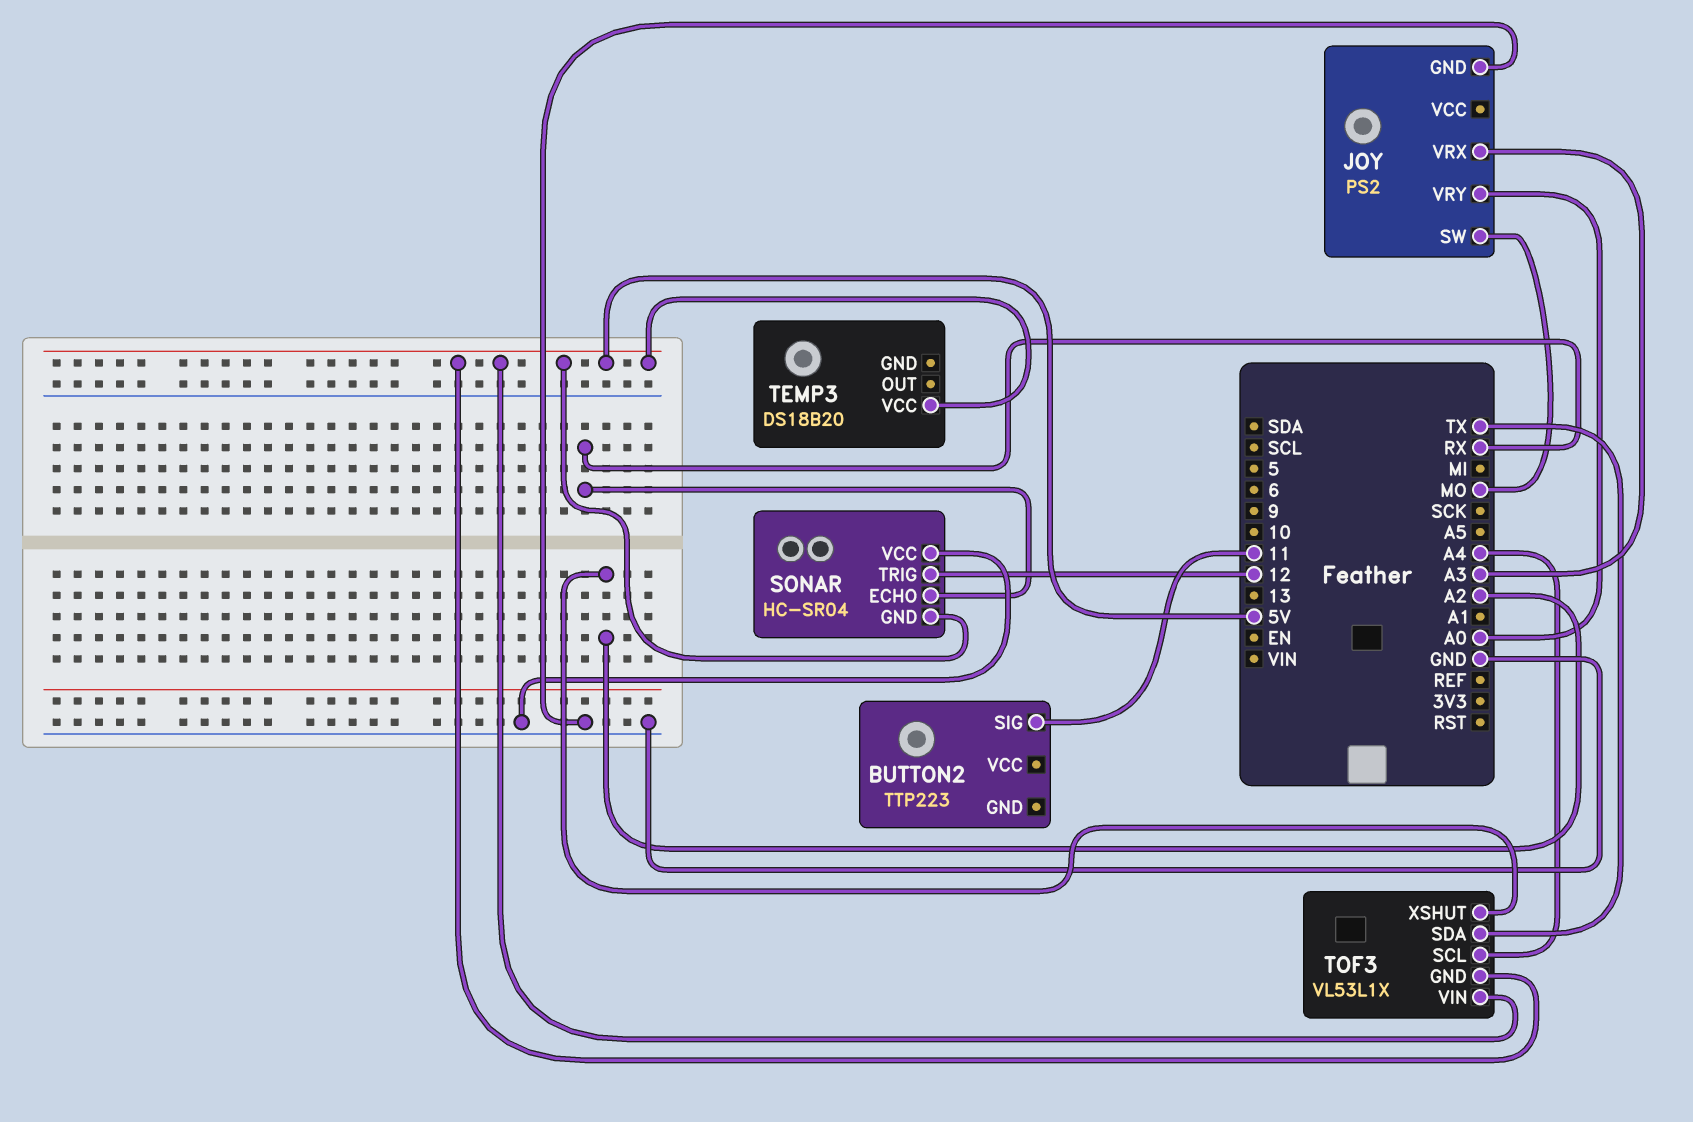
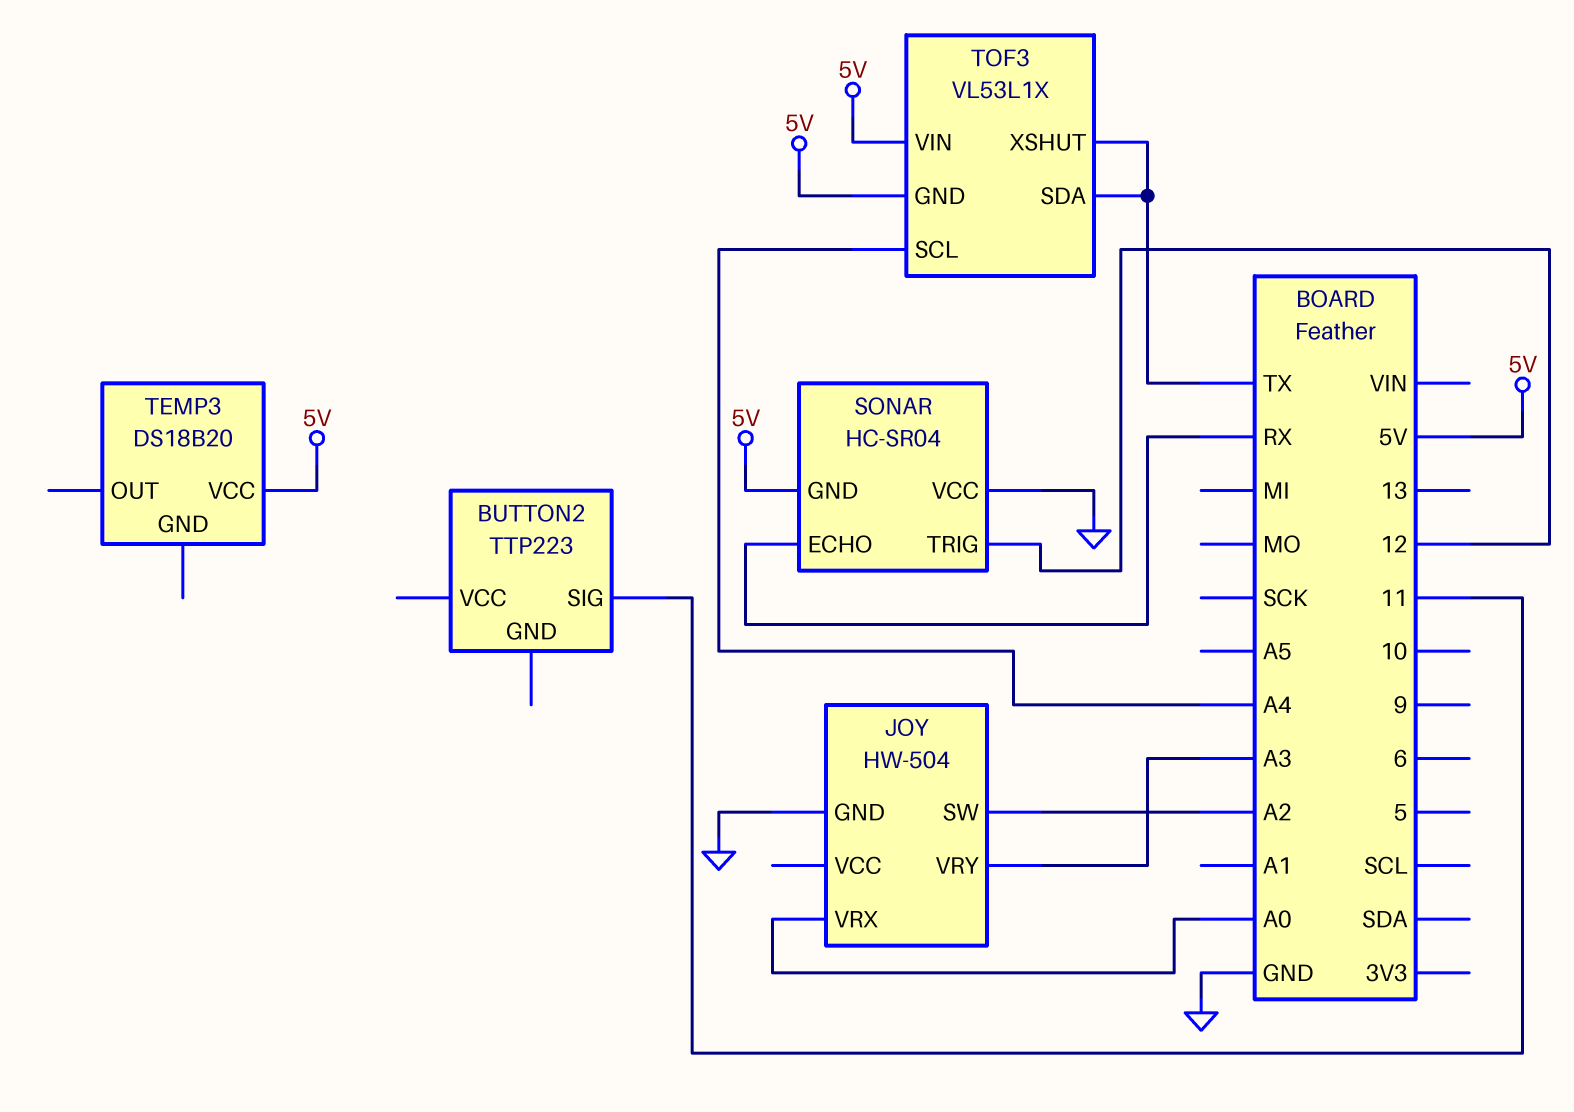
JOY: PS2 -> HW-504
JOY pin SW: MO -> A2
JOY pin VRX: A3 -> A0
JOY pin VRY: A0 -> A3
TOF3 pin XSHUT: A2 -> TX

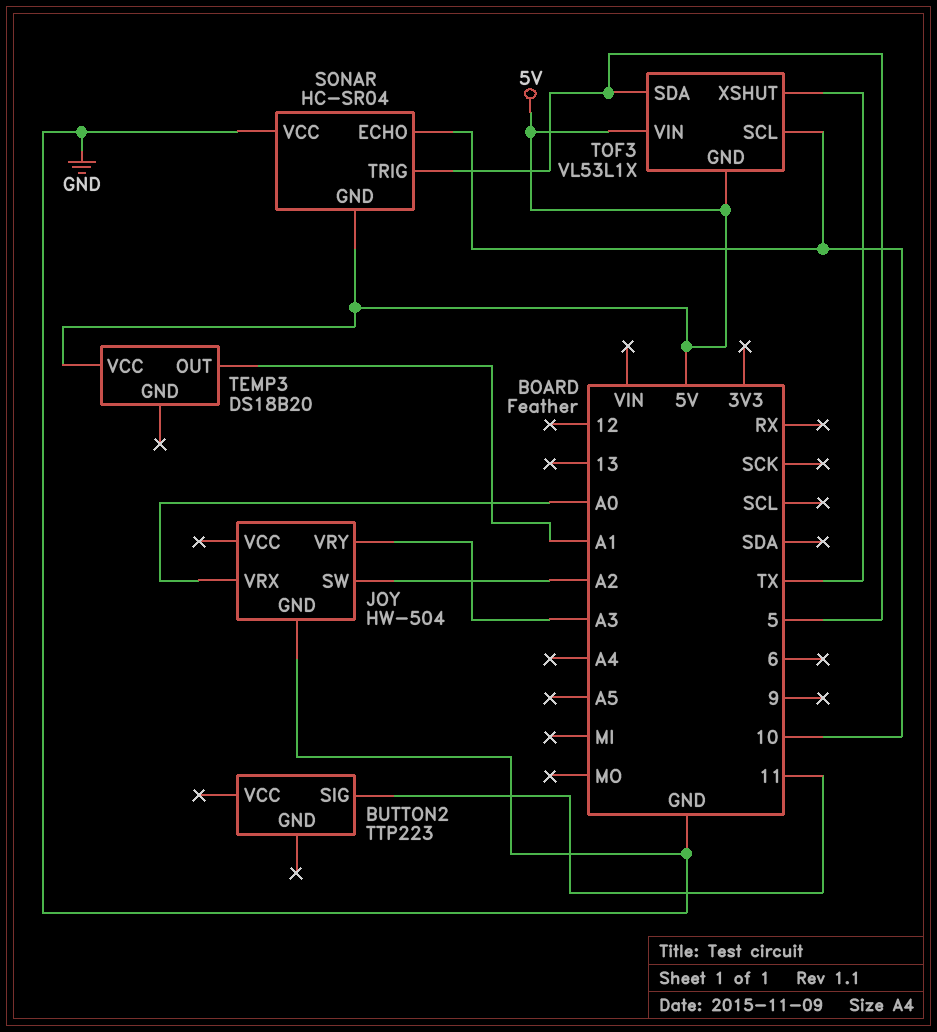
SONAR pin ECHO: RX -> 10
SONAR pin TRIG: 12 -> 5
TEMP3 pin OUT: none -> A1
TOF3 pin SCL: A4 -> 10
TOF3 pin SDA: TX -> 5

